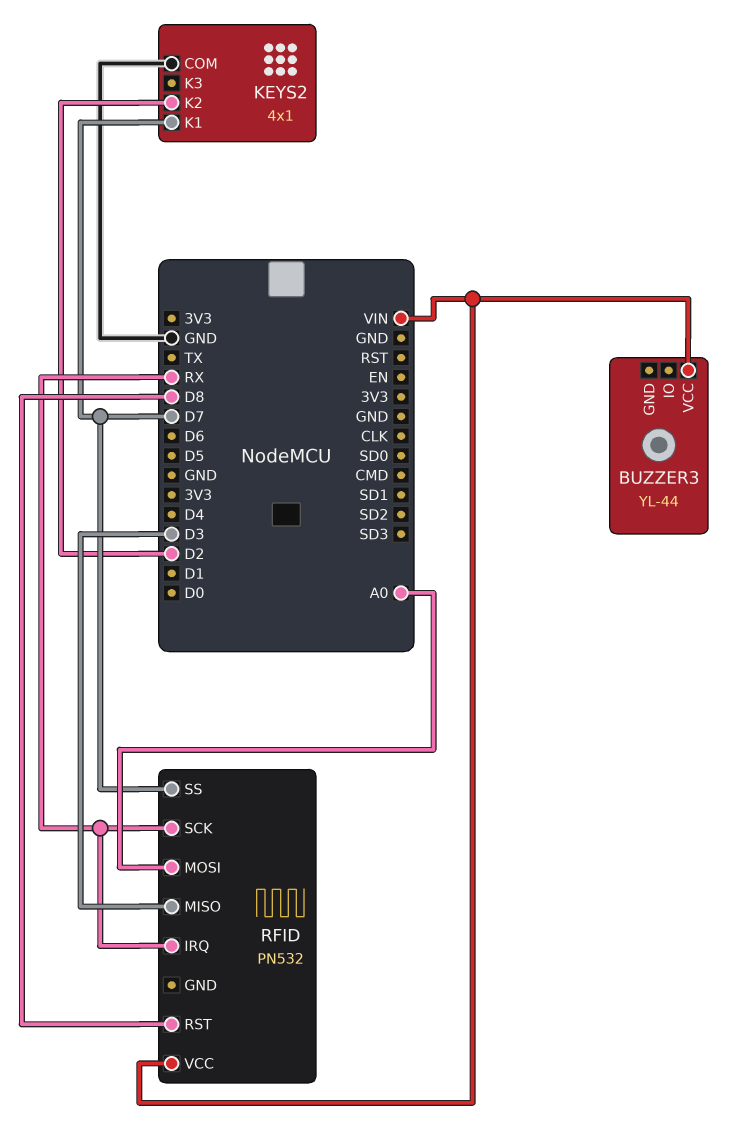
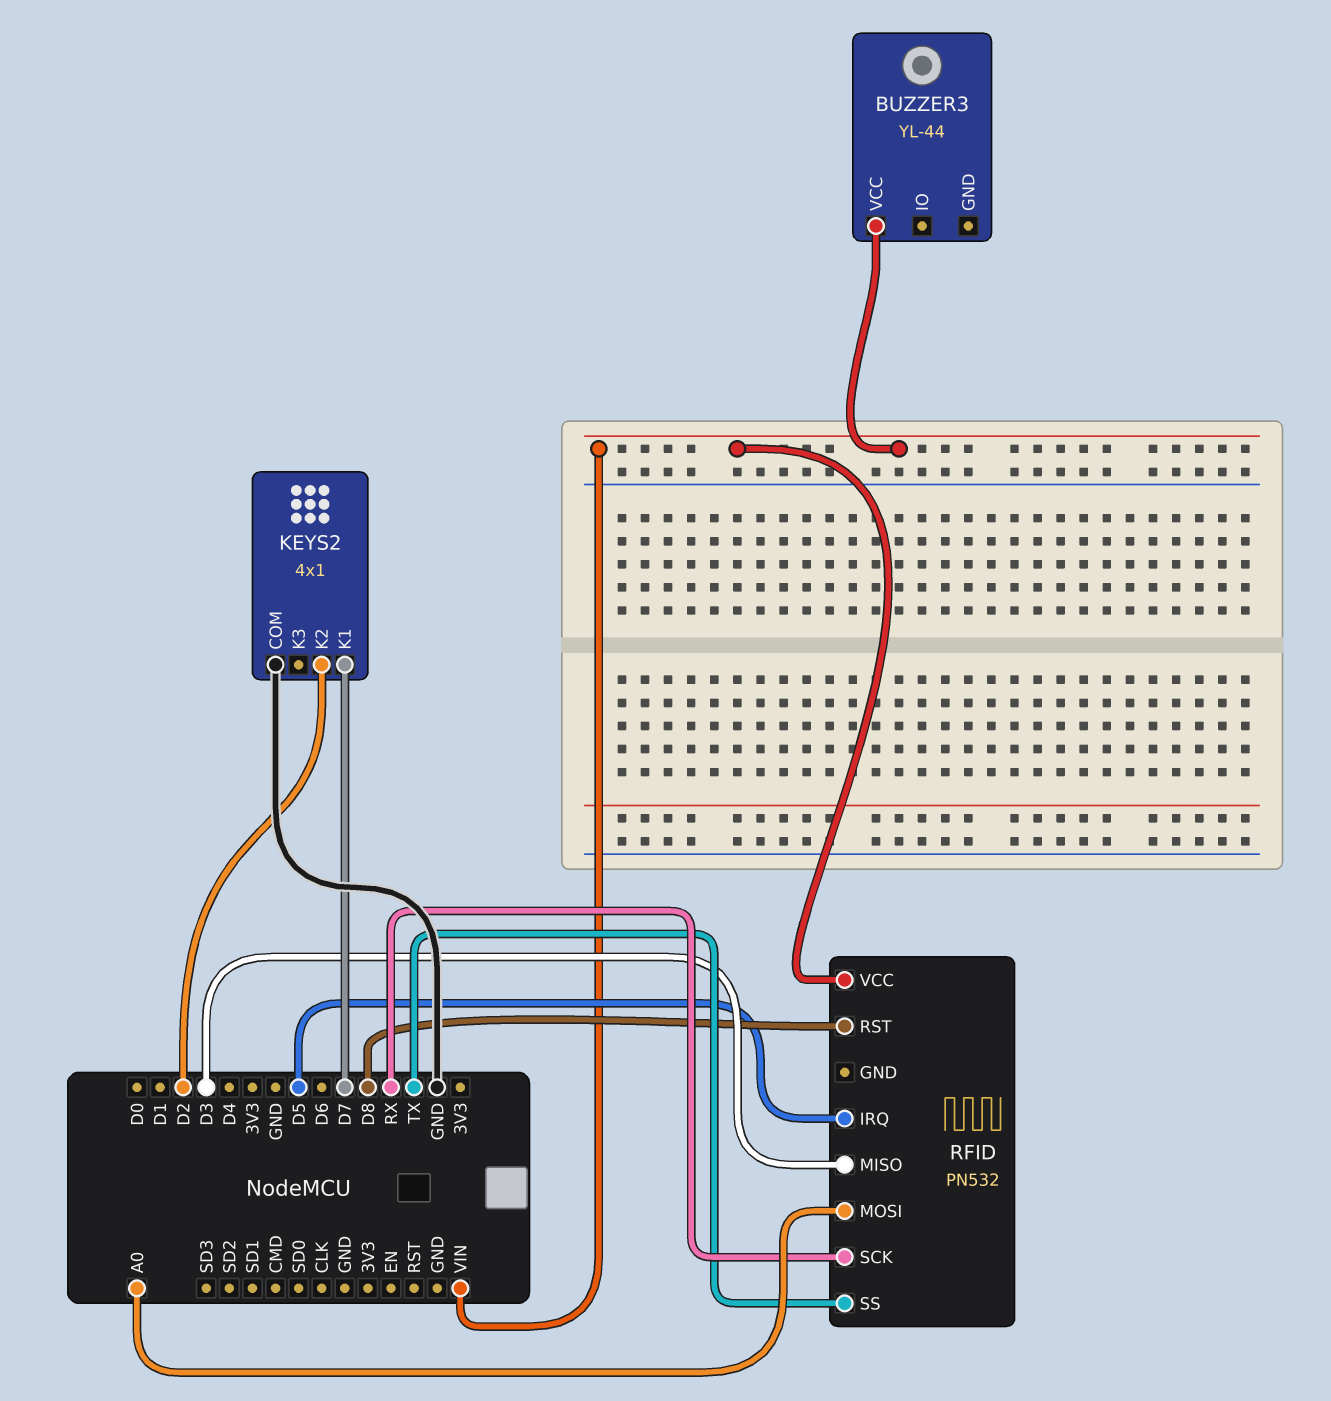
RFID pin IRQ: RX -> D5
RFID pin SS: D7 -> TX

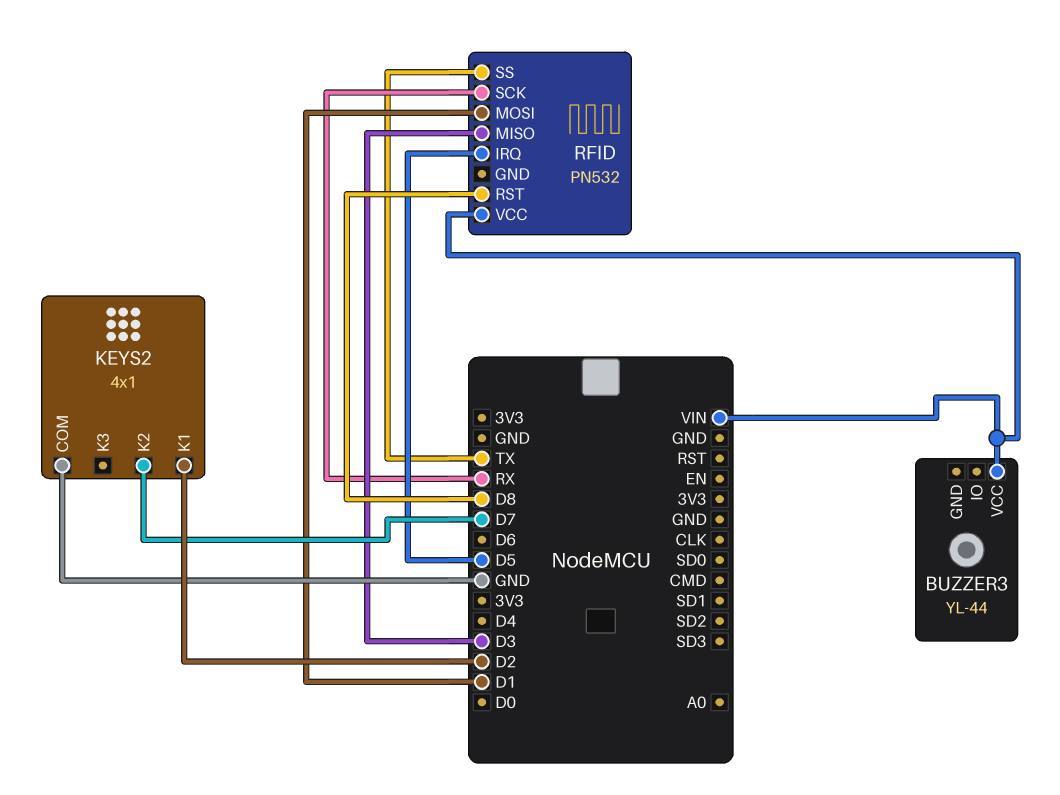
KEYS2 pin K1: D7 -> D2
KEYS2 pin K2: D2 -> D7
RFID pin MOSI: A0 -> D1

